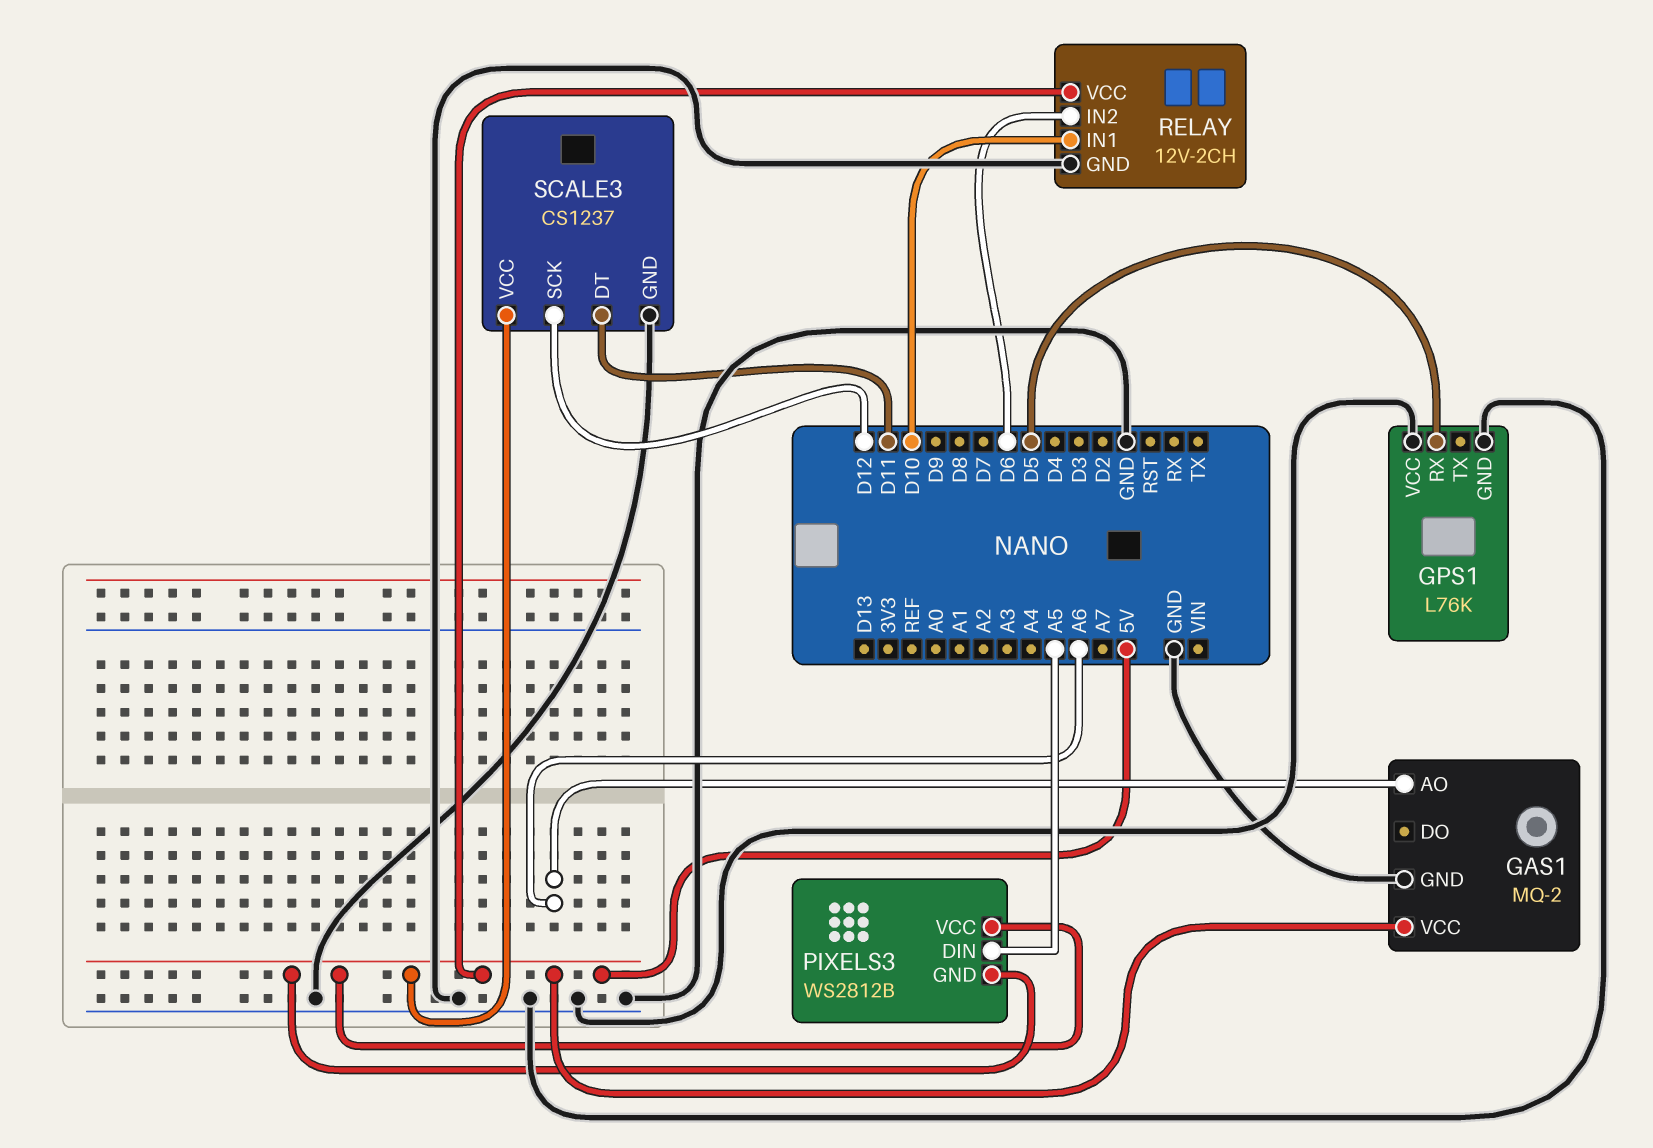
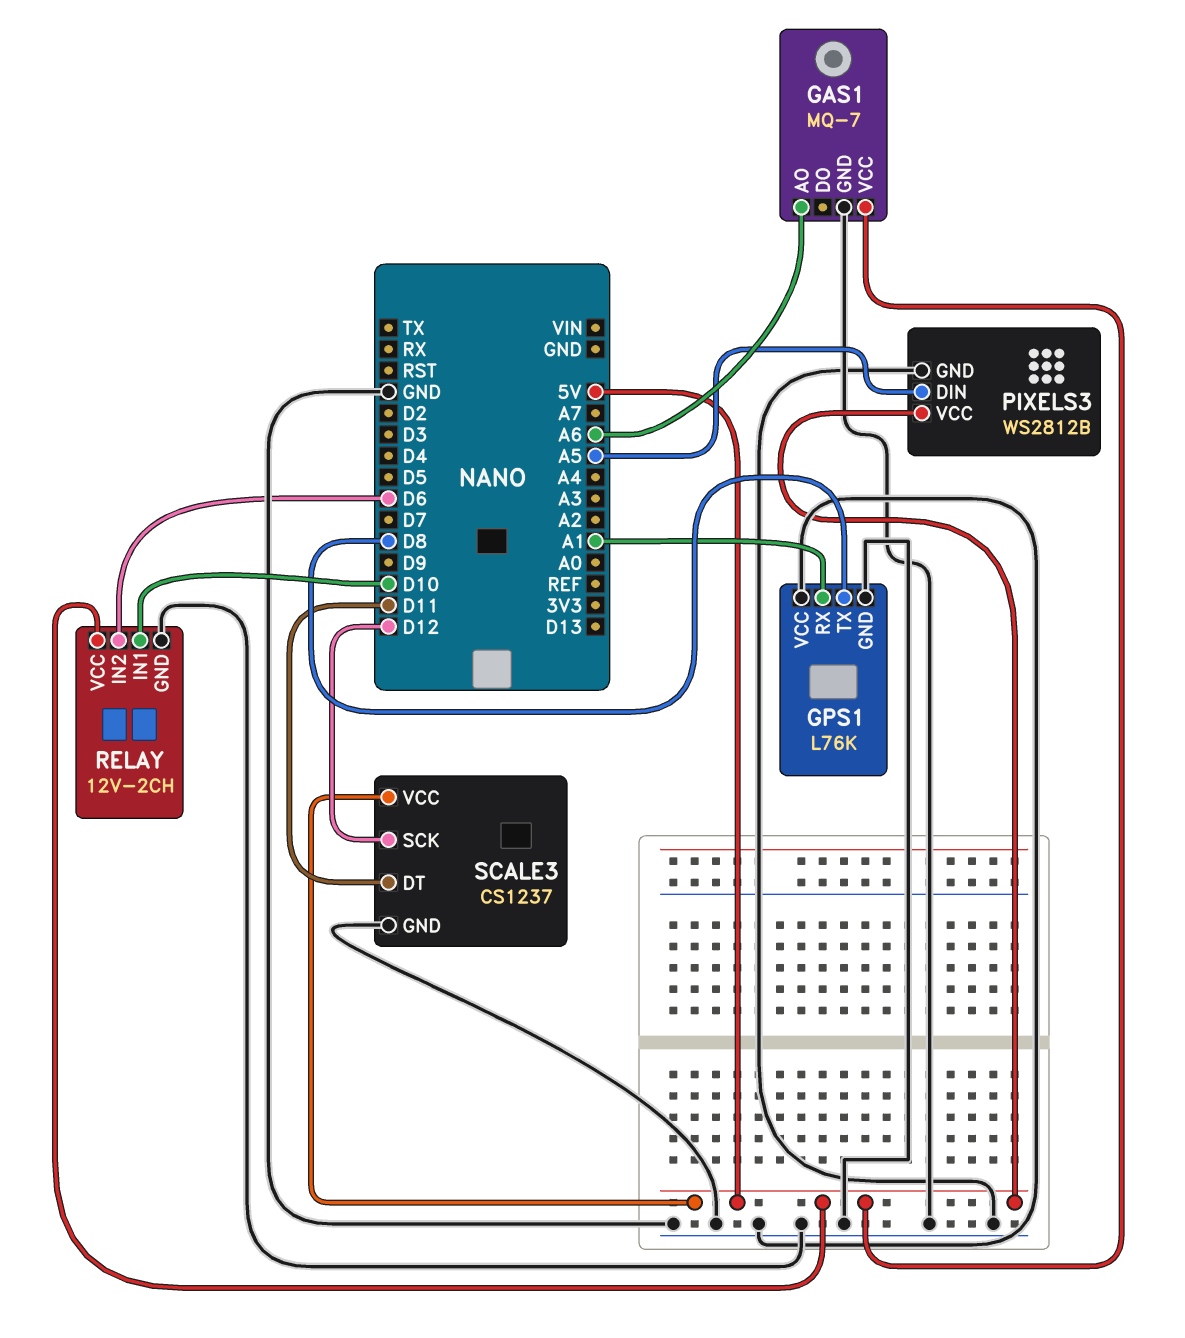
GAS1: MQ-2 -> MQ-7
GPS1 pin RX: D5 -> A1
GPS1 pin TX: none -> D8
PIXELS3 pin GND: 5V -> GND

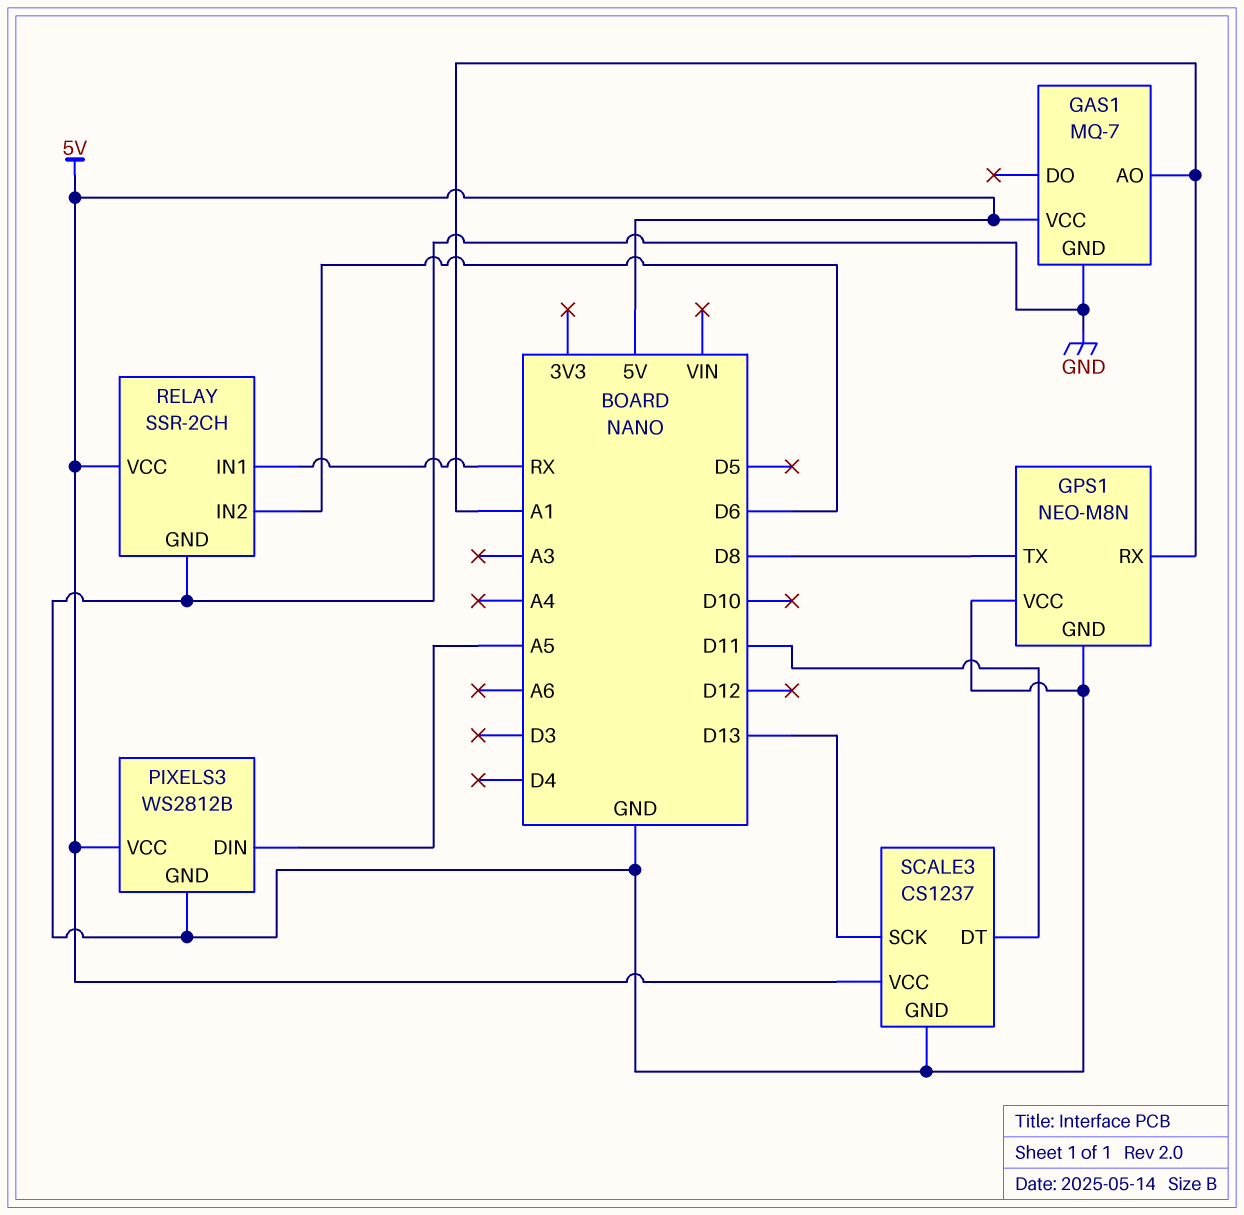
GAS1 pin AO: A6 -> A1
GPS1: L76K -> NEO-M8N
RELAY: 12V-2CH -> SSR-2CH
RELAY pin IN1: D10 -> RX
SCALE3 pin SCK: D12 -> D13

